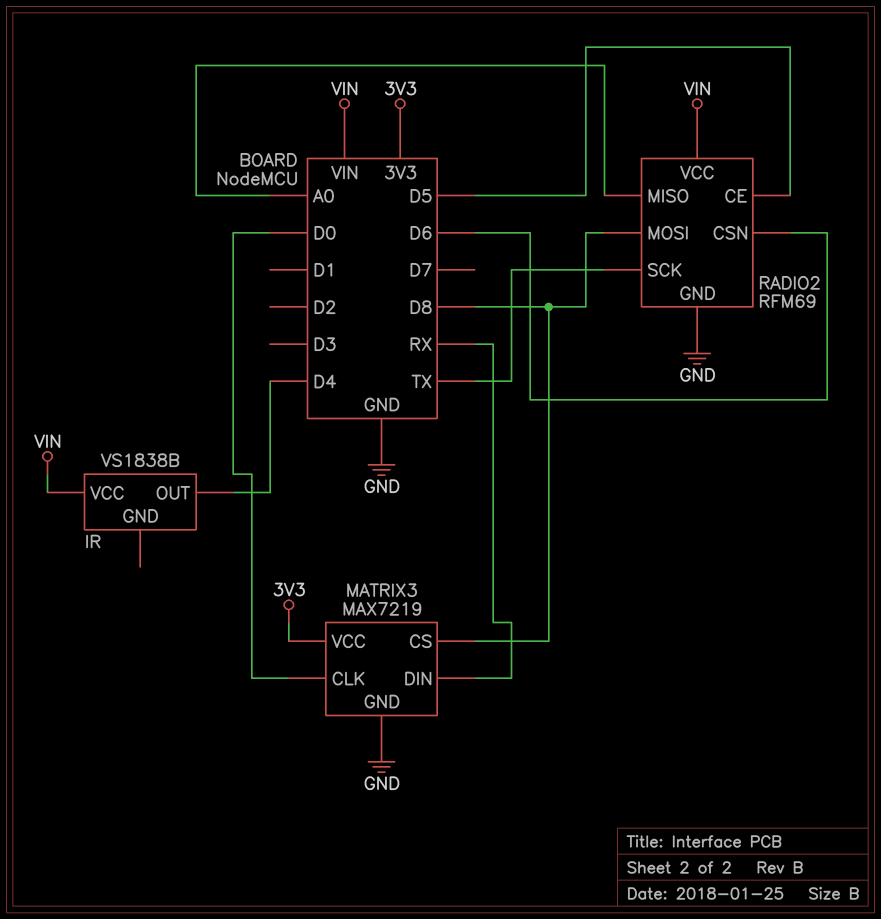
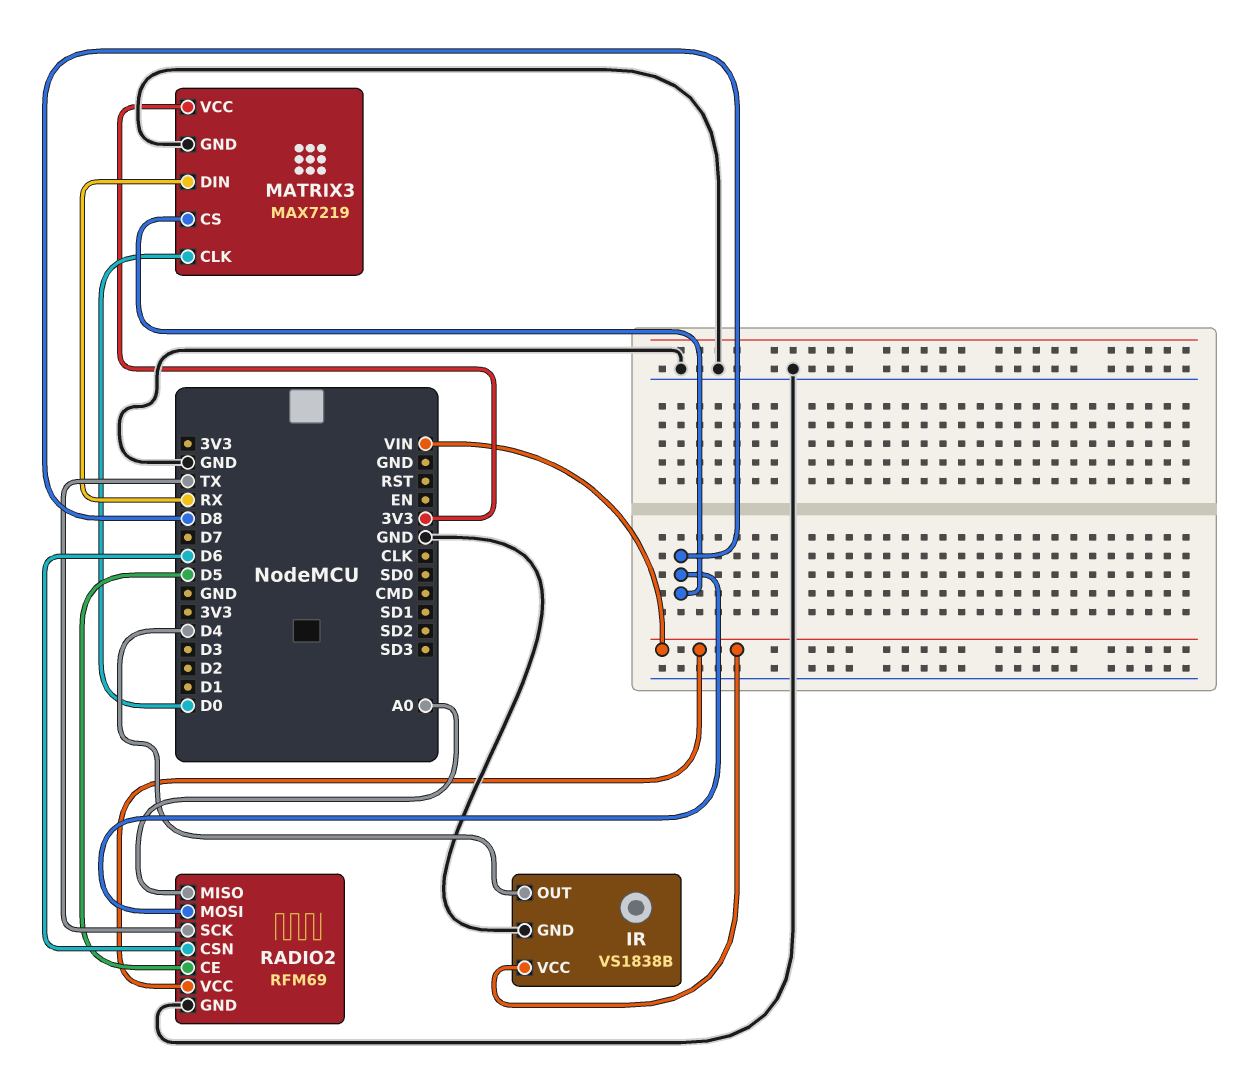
IR pin GND: none -> GND

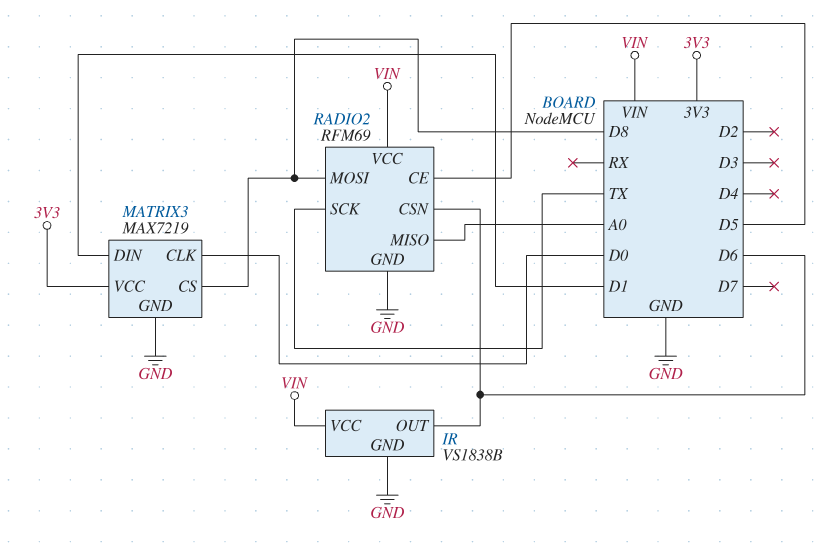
IR pin OUT: D4 -> D6
MATRIX3 pin DIN: RX -> D1

